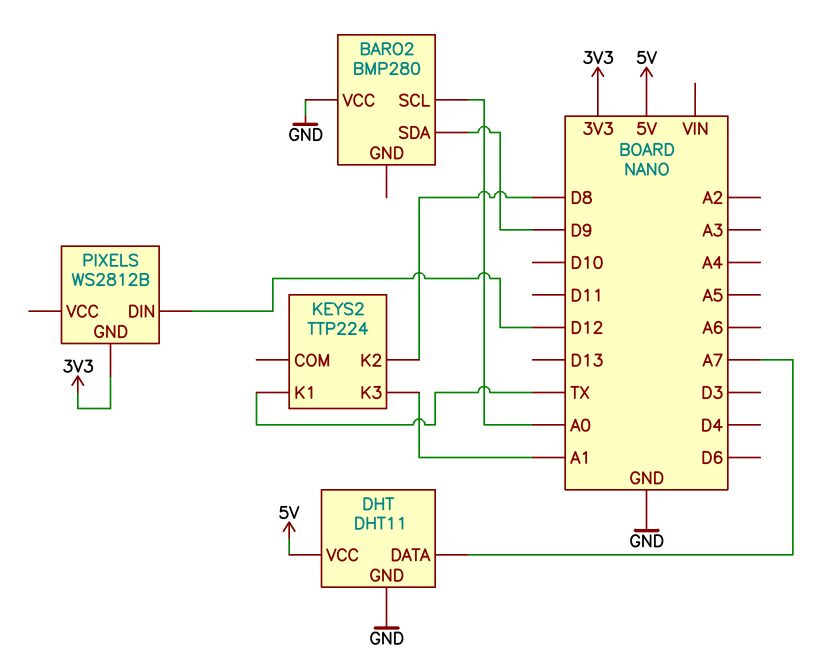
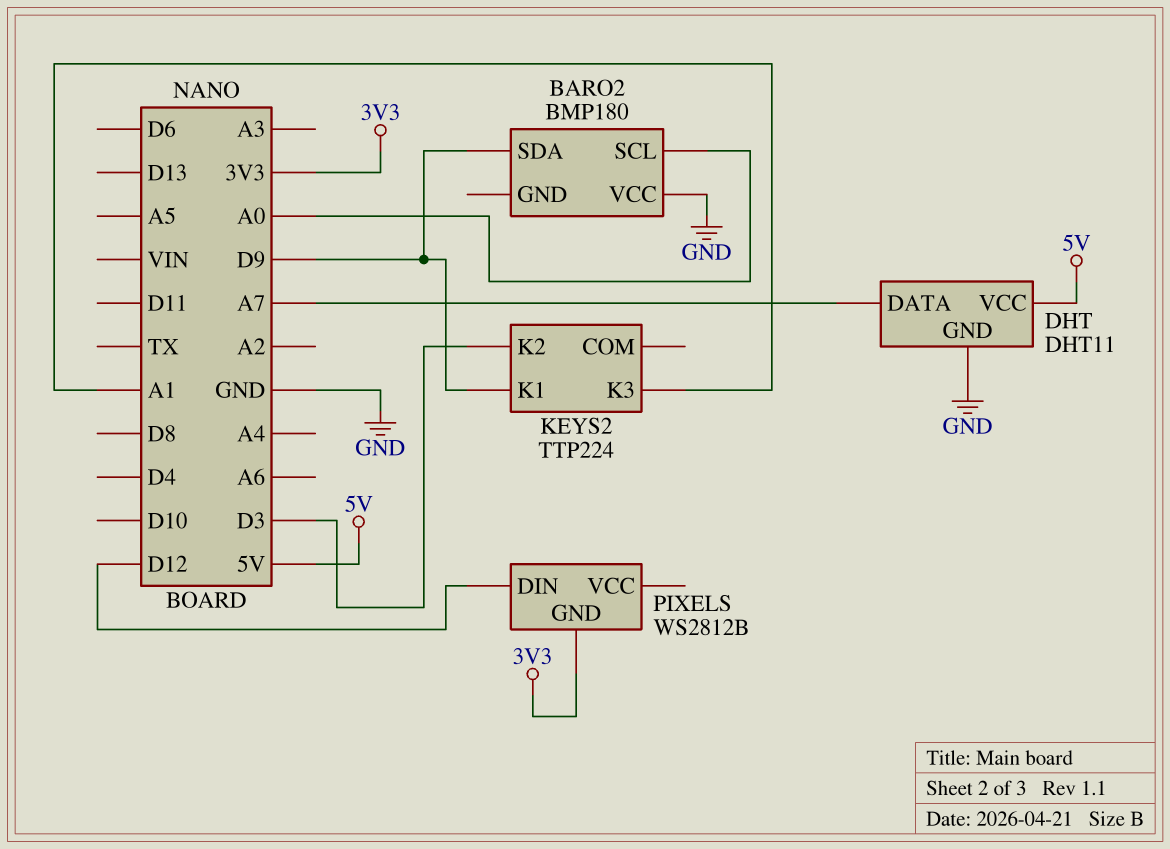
BARO2: BMP280 -> BMP180
KEYS2 pin K1: TX -> D9
KEYS2 pin K2: D8 -> D3

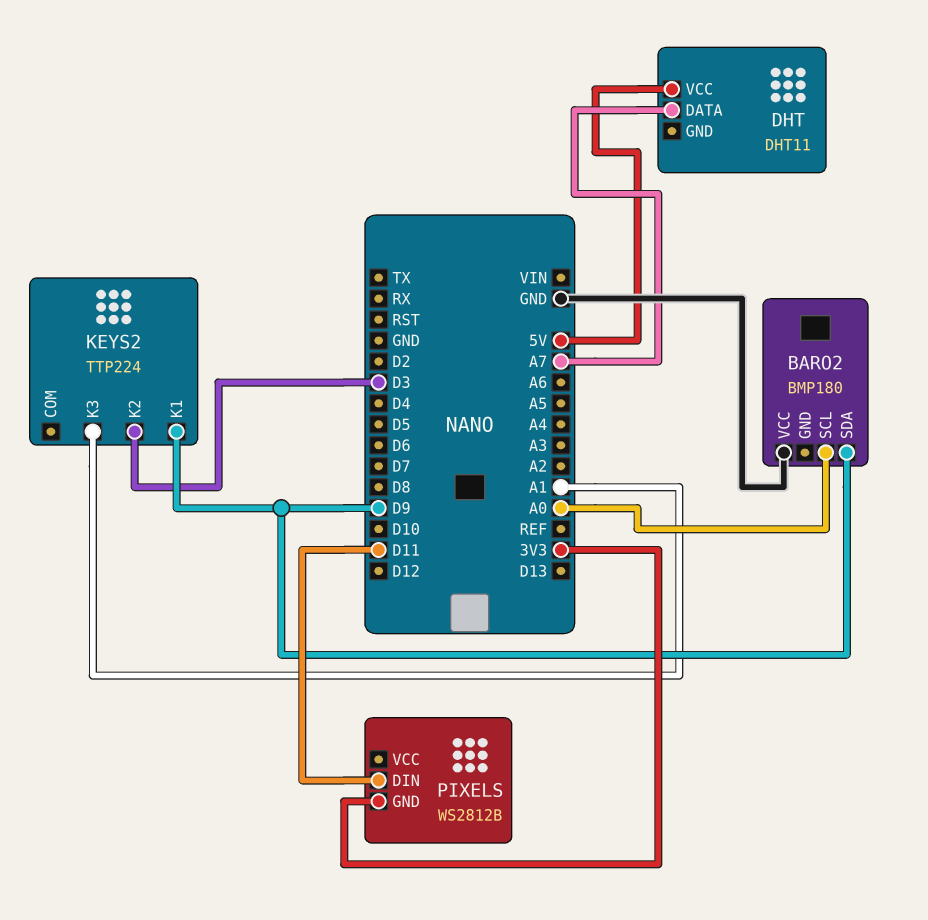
DHT pin GND: GND -> none
PIXELS pin DIN: D12 -> D11

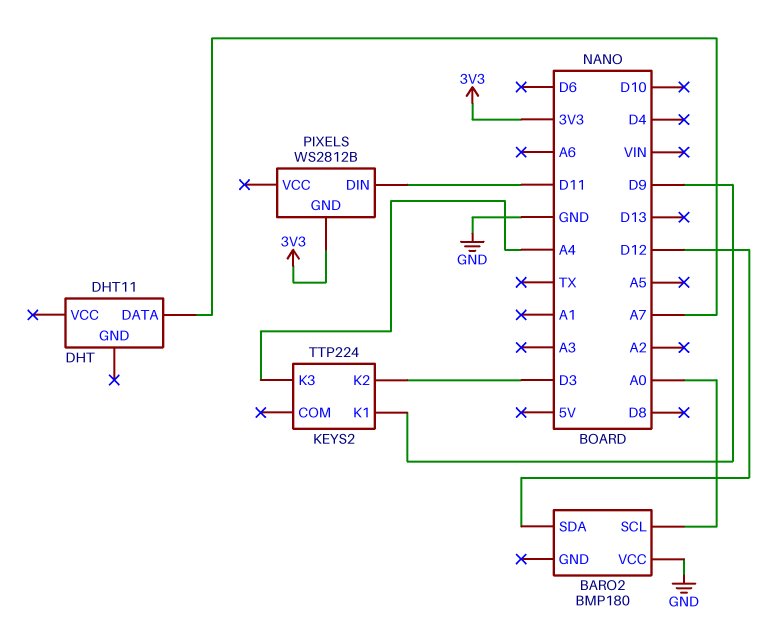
BARO2 pin SDA: D9 -> D12
DHT pin VCC: 5V -> none
KEYS2 pin K3: A1 -> A4

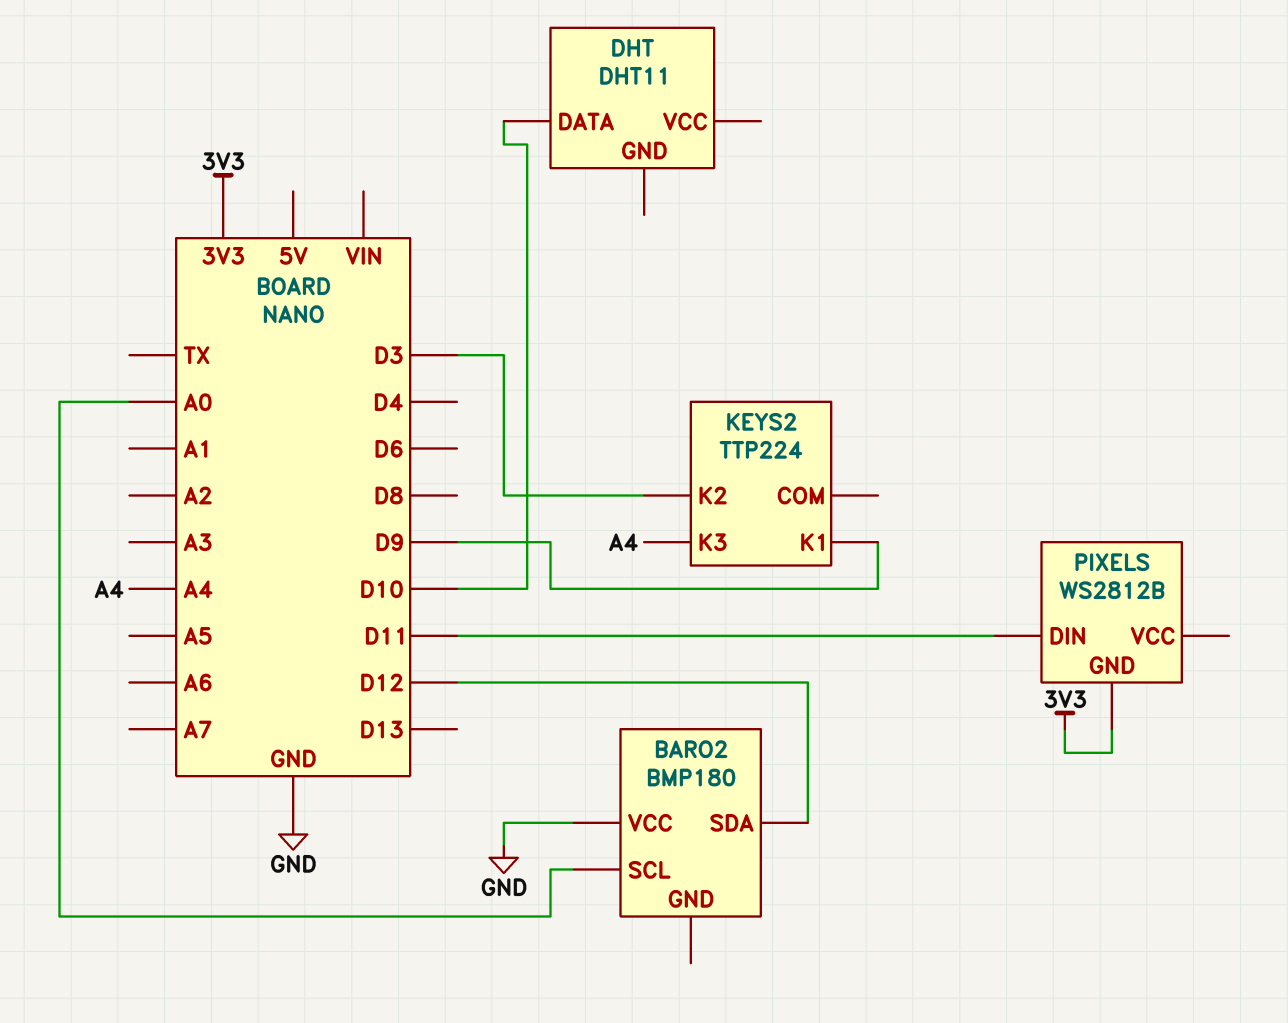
DHT pin DATA: A7 -> D10

